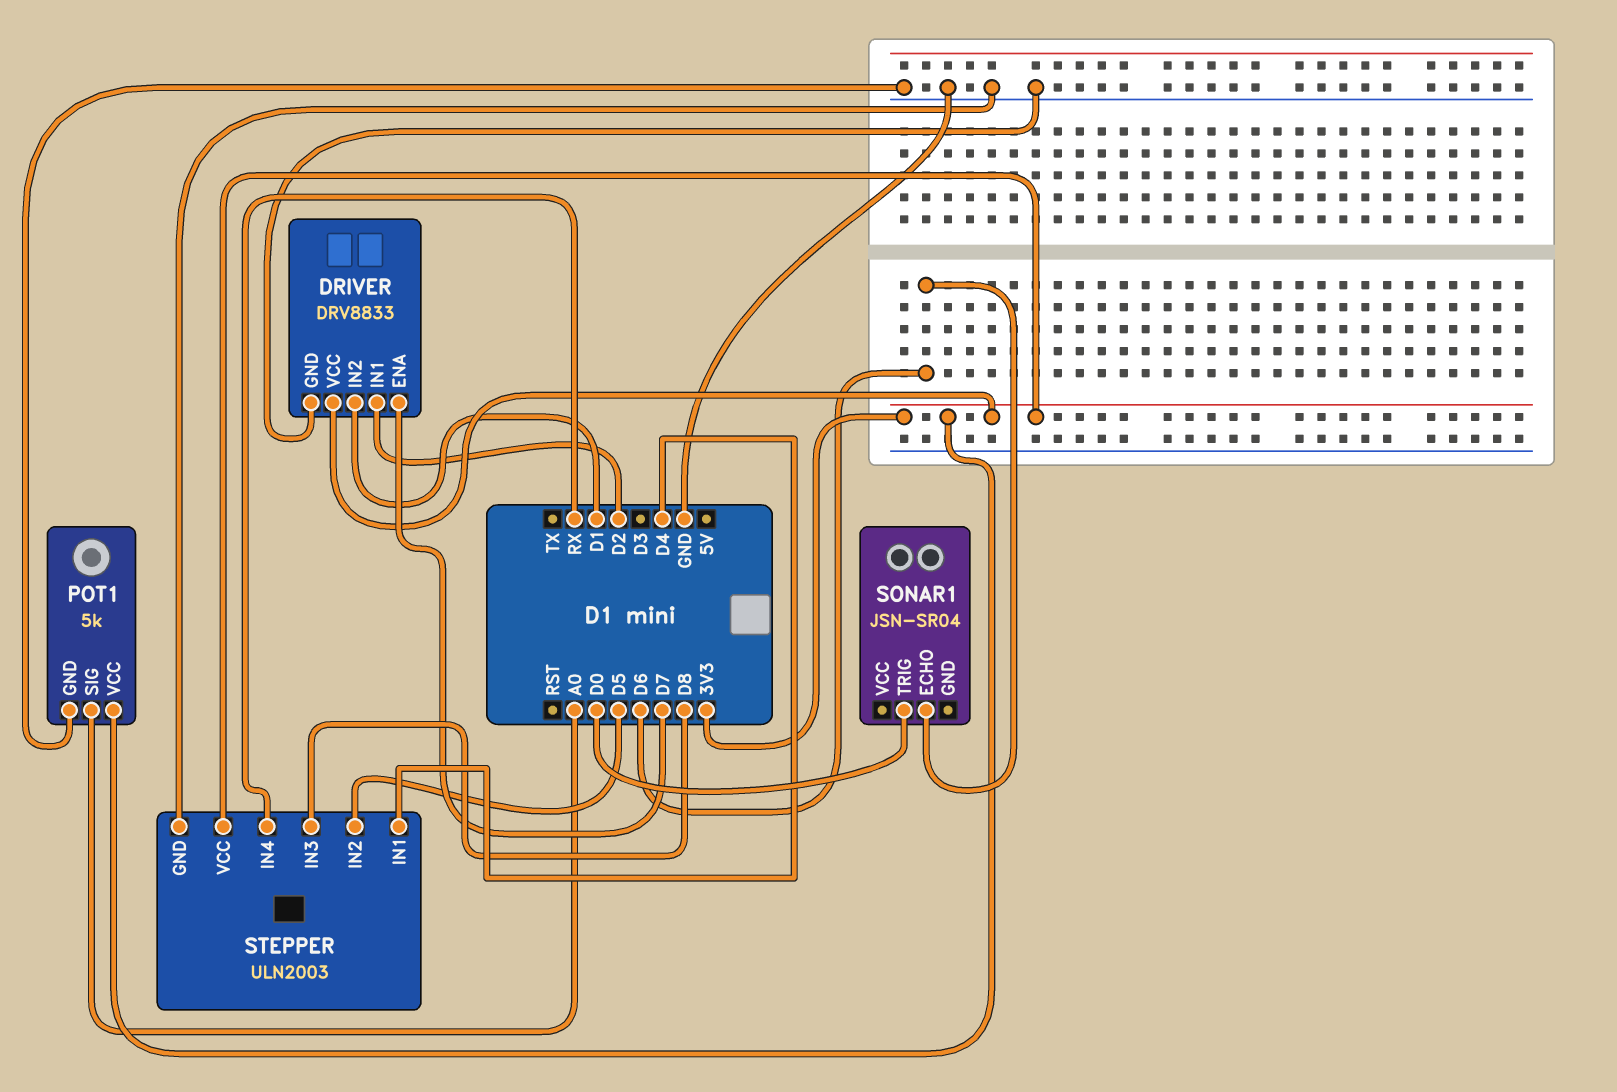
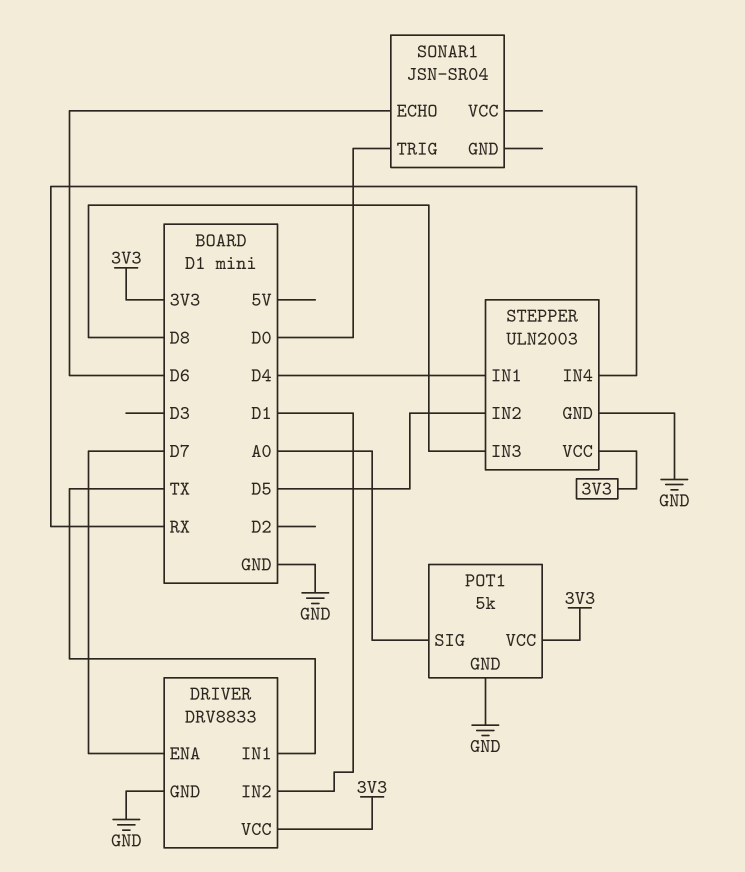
DRIVER pin IN1: D2 -> TX

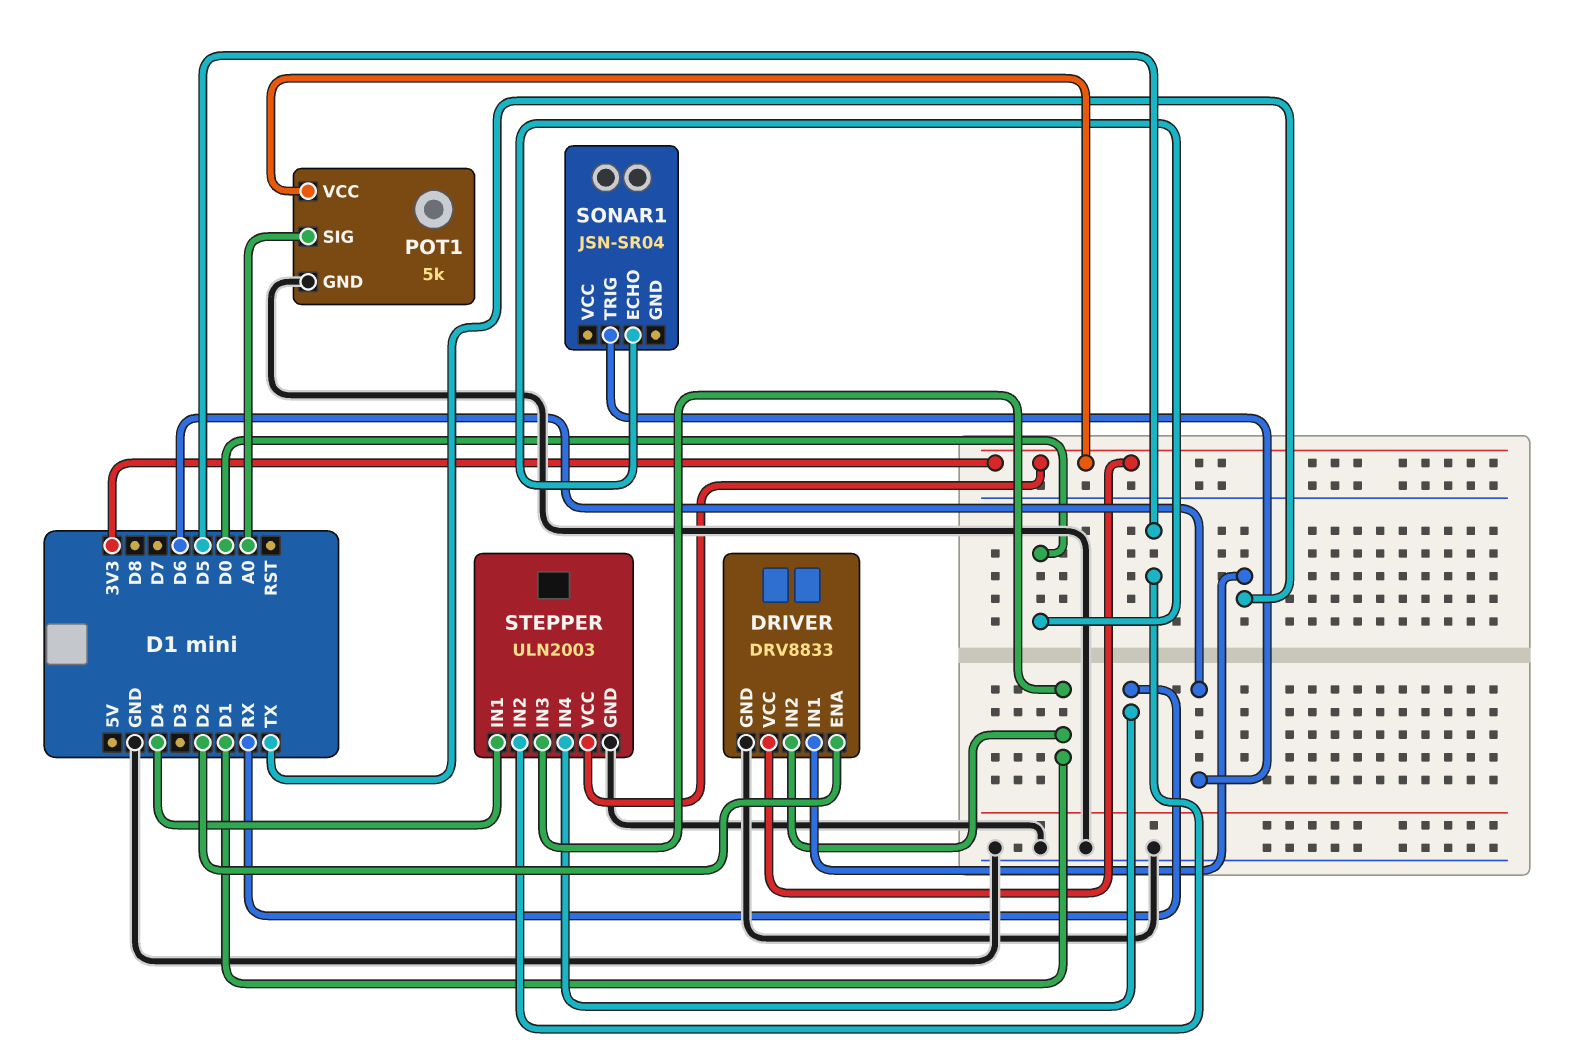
DRIVER pin ENA: D7 -> D2
SONAR1 pin ECHO: D6 -> D0
SONAR1 pin TRIG: D0 -> D6
STEPPER pin IN3: D8 -> D1

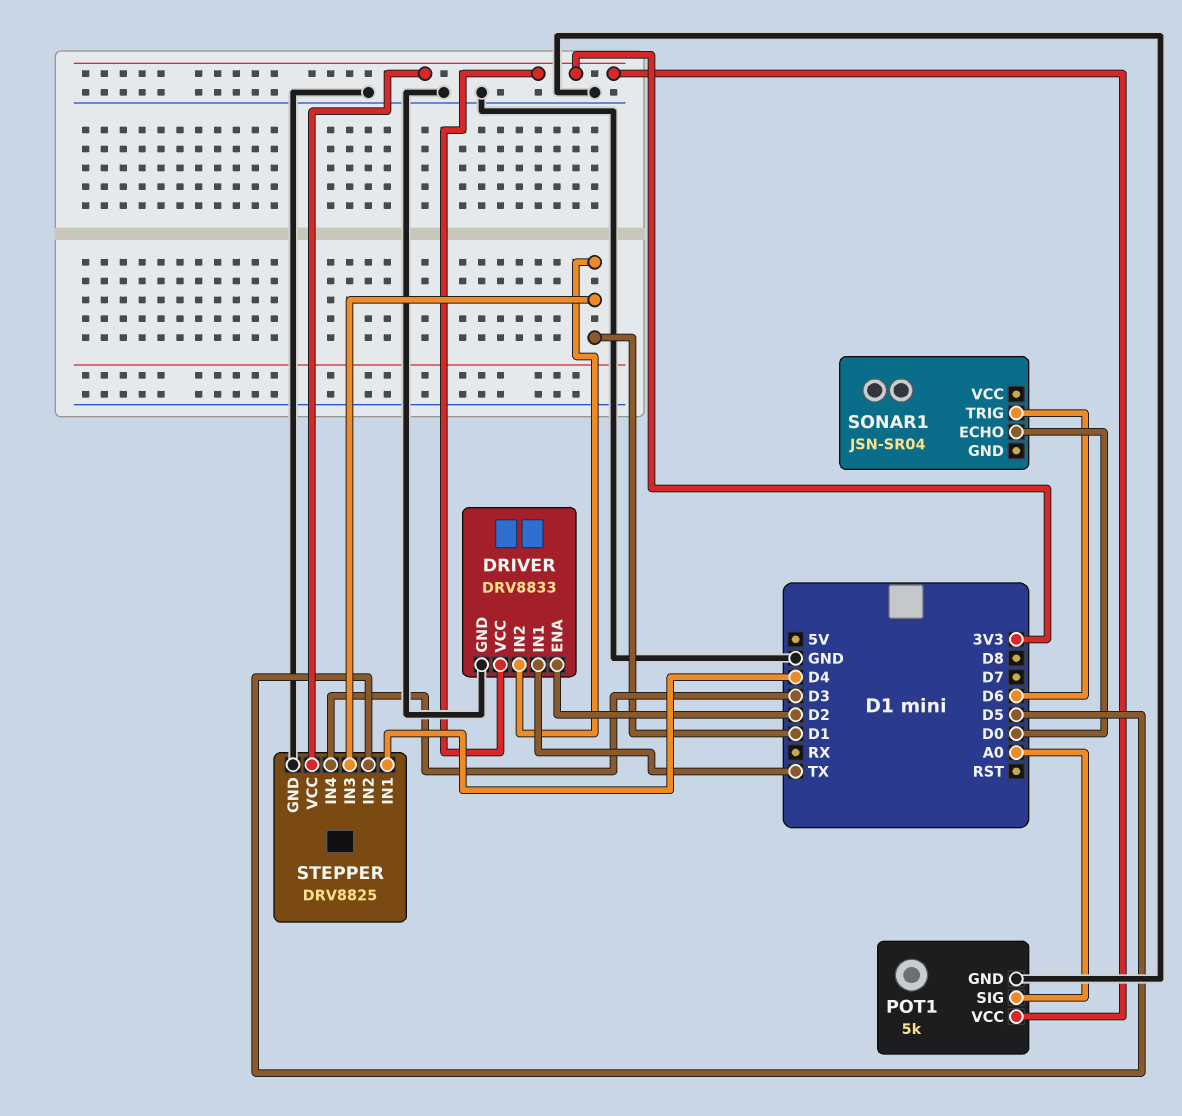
STEPPER: ULN2003 -> DRV8825
STEPPER pin IN4: RX -> D3

